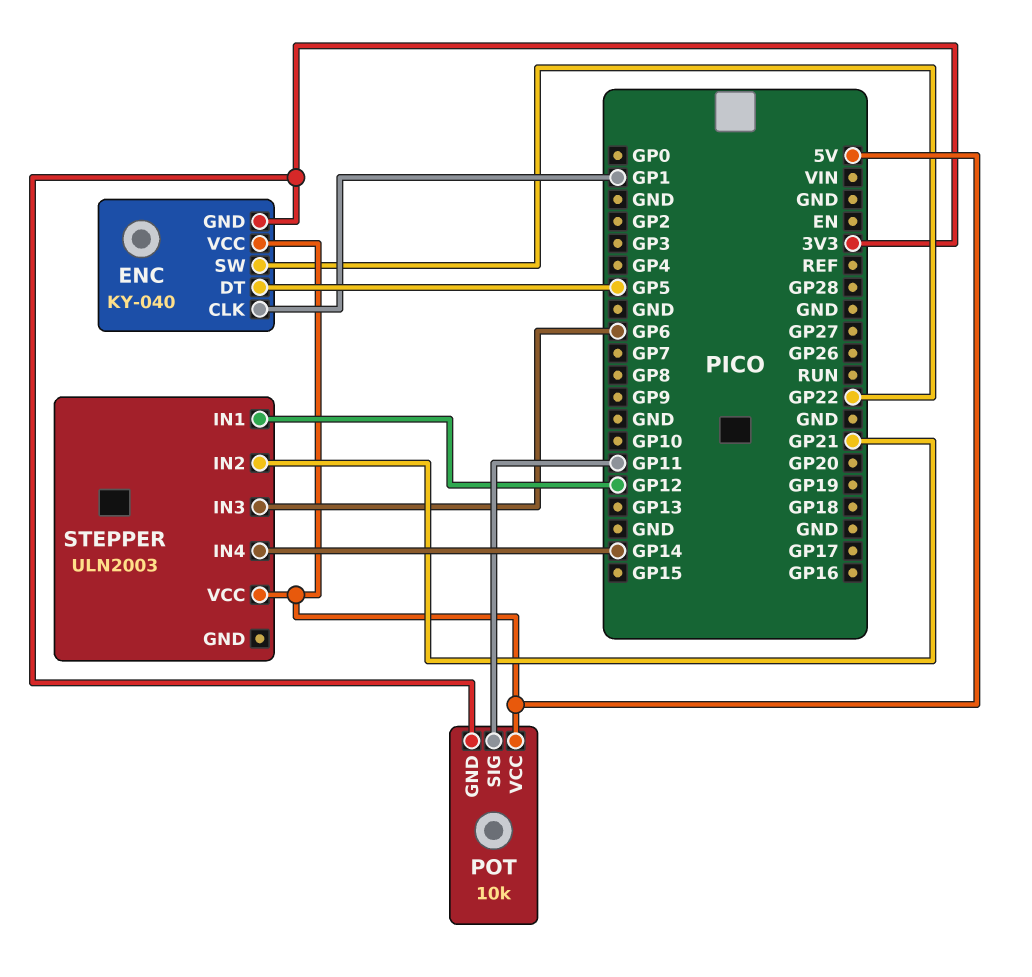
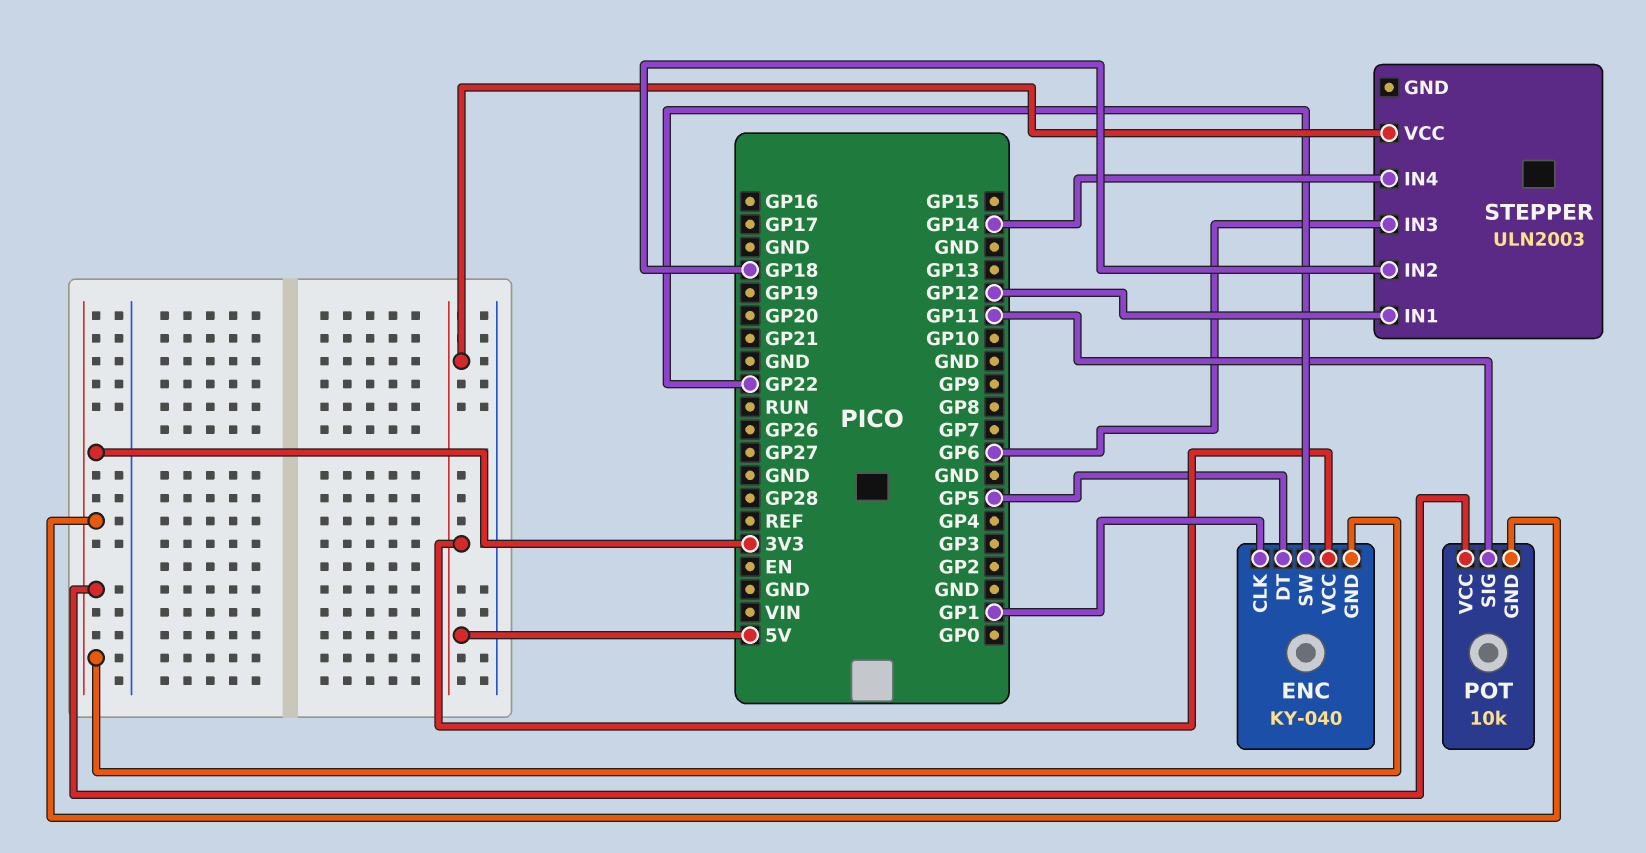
POT pin VCC: 5V -> 3V3
STEPPER pin IN2: GP21 -> GP18

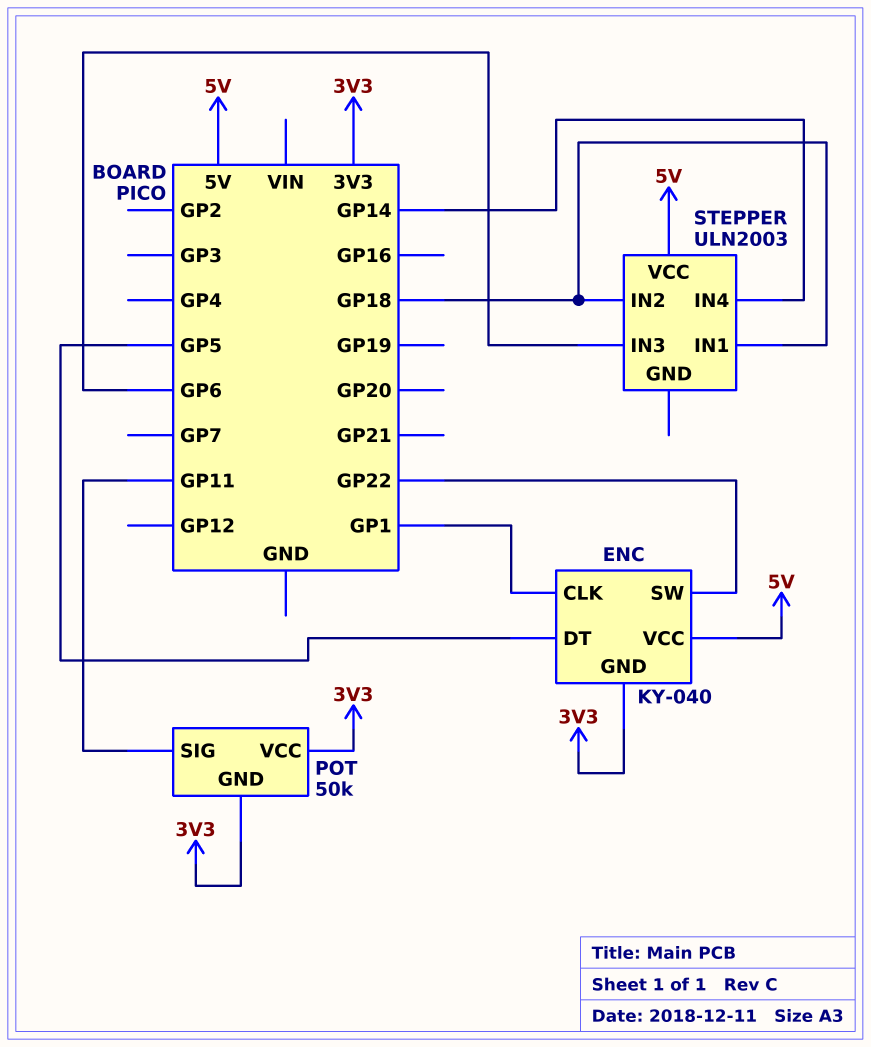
POT: 10k -> 50k
STEPPER pin IN1: GP12 -> GP18

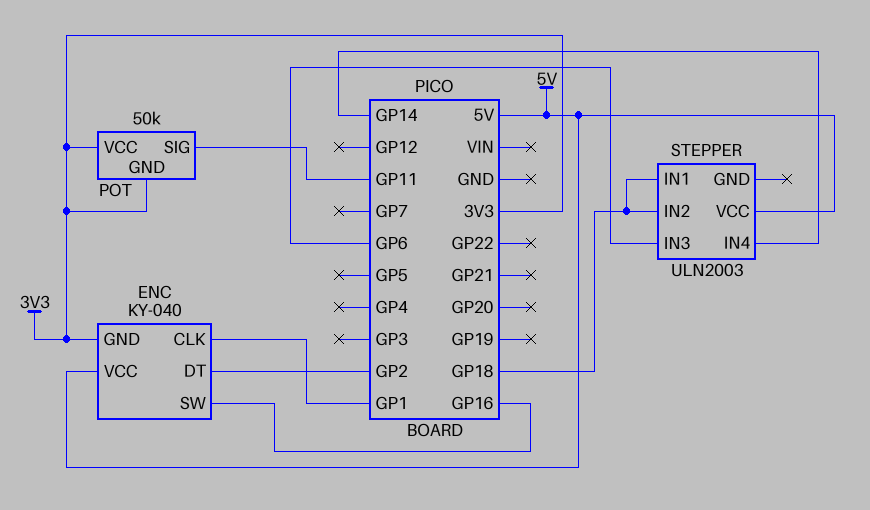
ENC pin DT: GP5 -> GP2
ENC pin SW: GP22 -> GP16

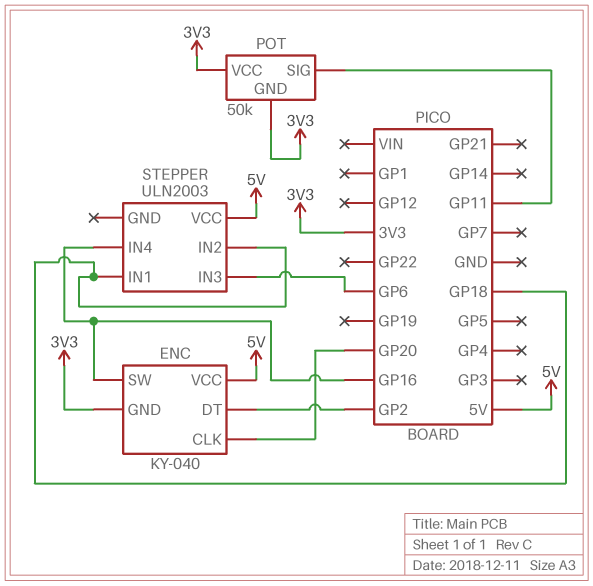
ENC pin CLK: GP1 -> GP20
STEPPER pin IN4: GP14 -> GP16

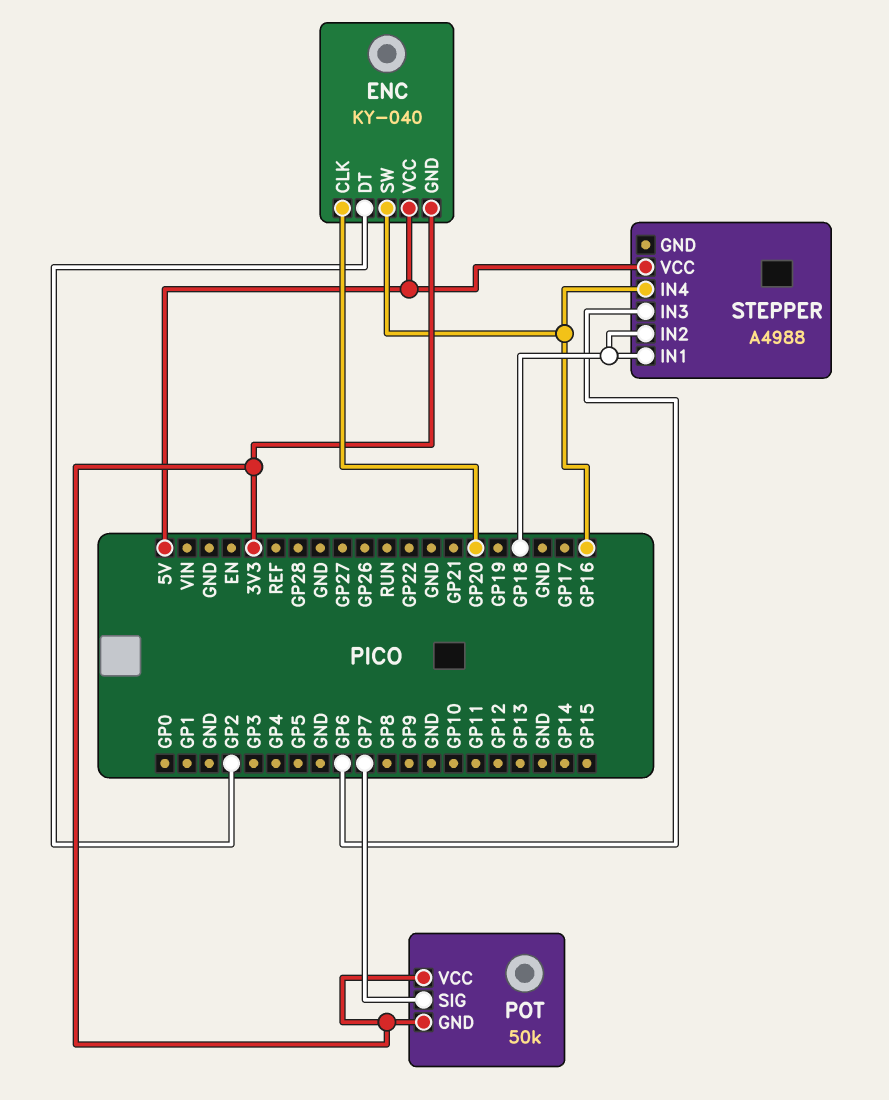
POT pin SIG: GP11 -> GP7
STEPPER: ULN2003 -> A4988

